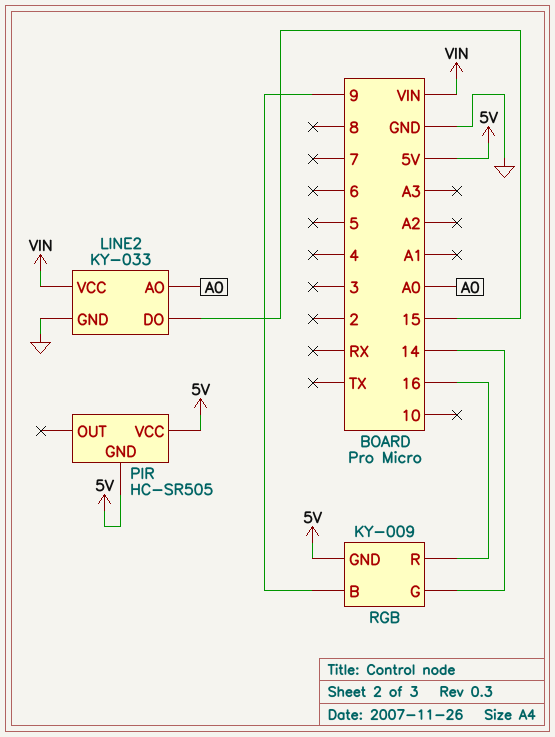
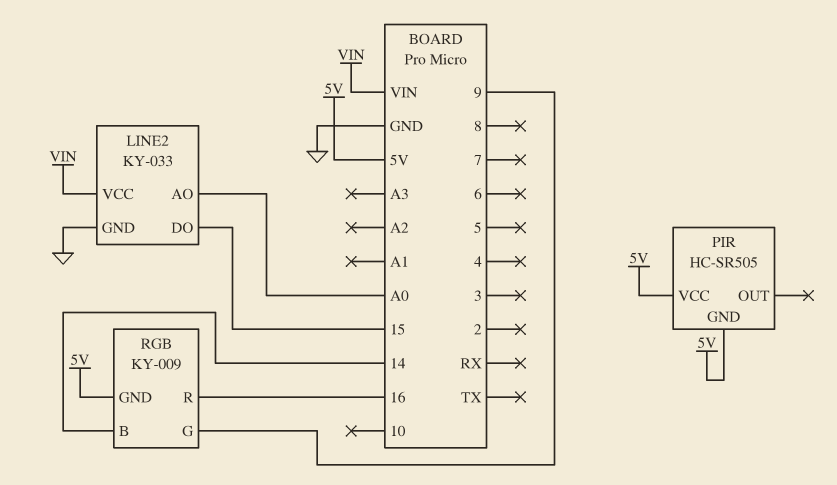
RGB pin B: 9 -> 14
RGB pin G: 14 -> 9

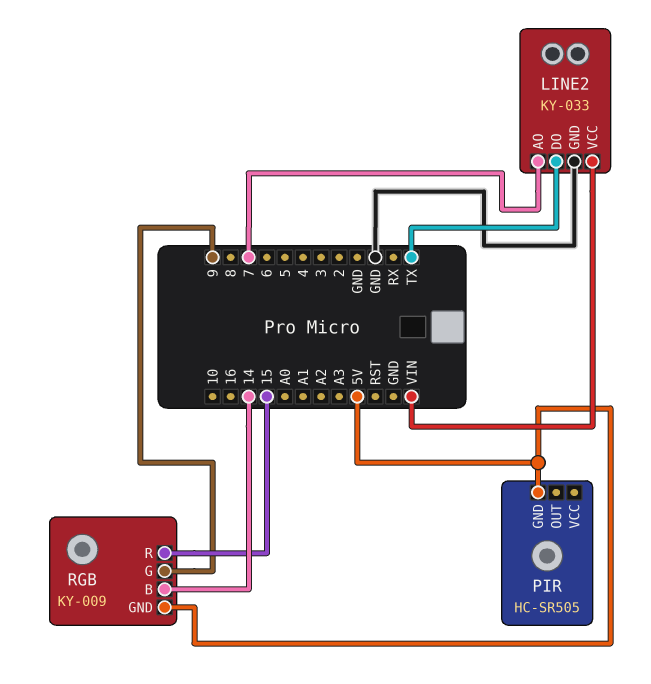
LINE2 pin AO: A0 -> 7
LINE2 pin DO: 15 -> TX
PIR pin VCC: 5V -> none
RGB pin R: 16 -> 15

